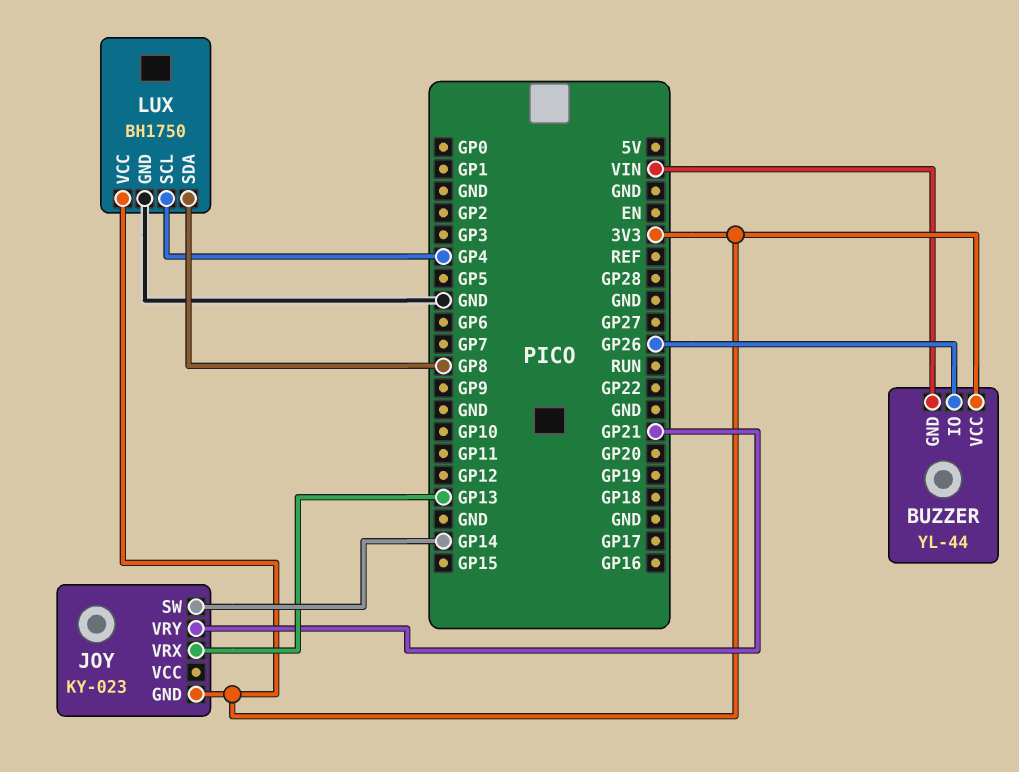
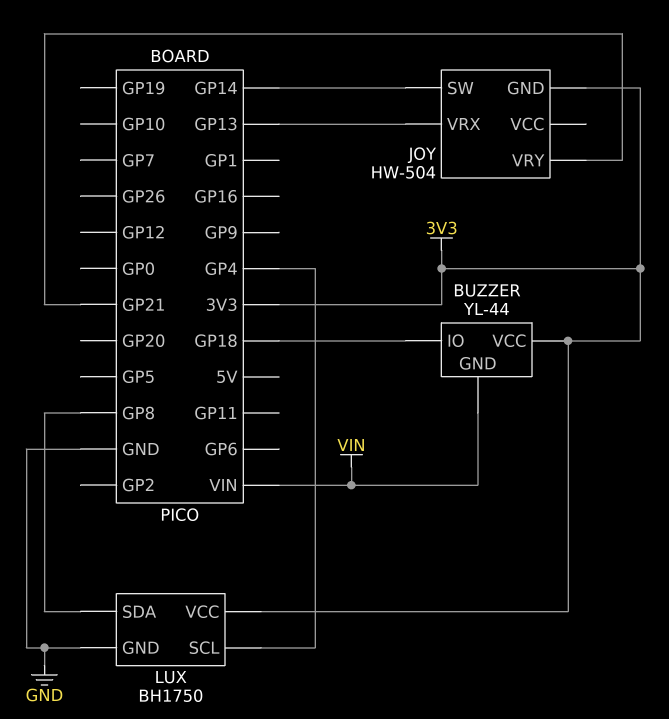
BUZZER pin IO: GP26 -> GP18
JOY: KY-023 -> HW-504

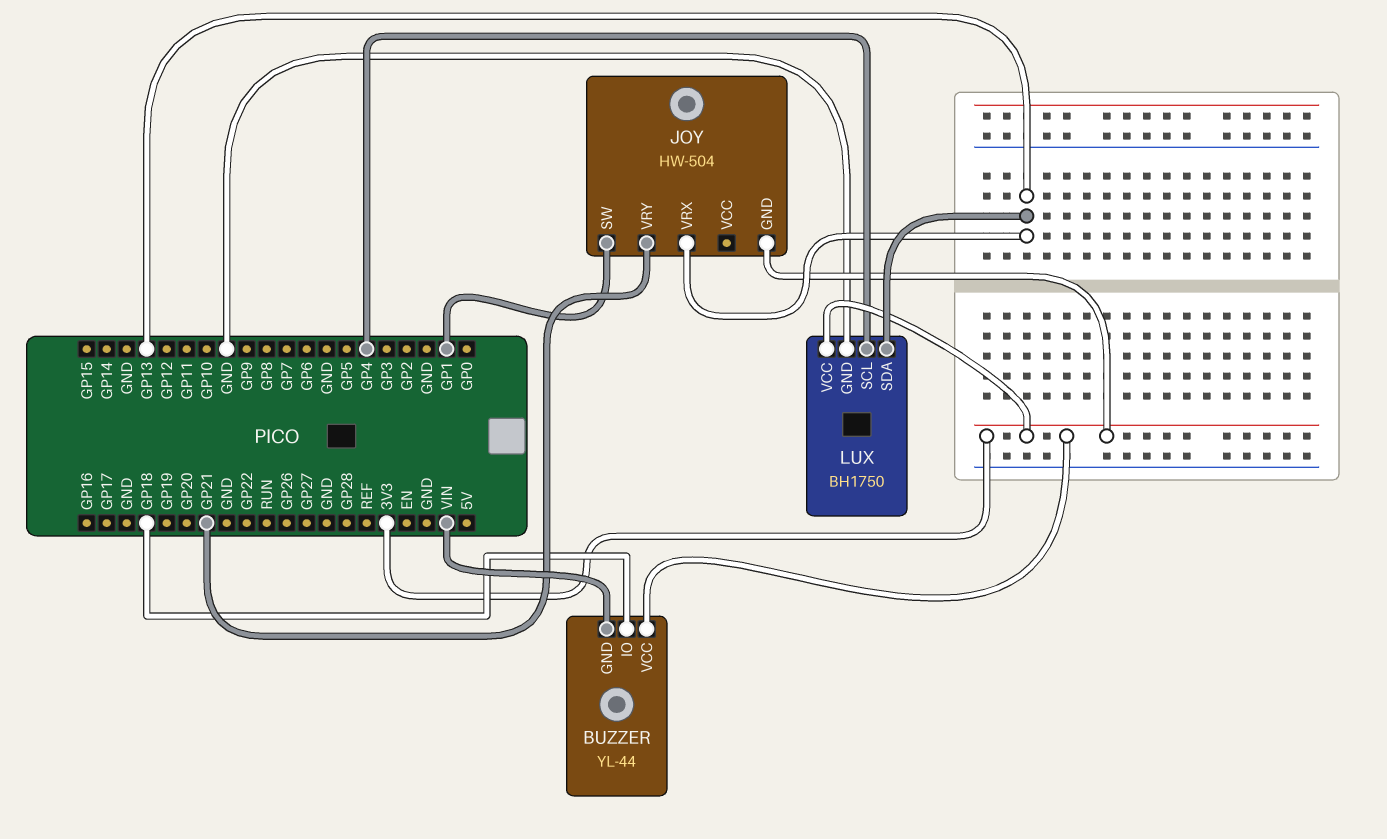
JOY pin SW: GP14 -> GP1
LUX pin SDA: GP8 -> GP13

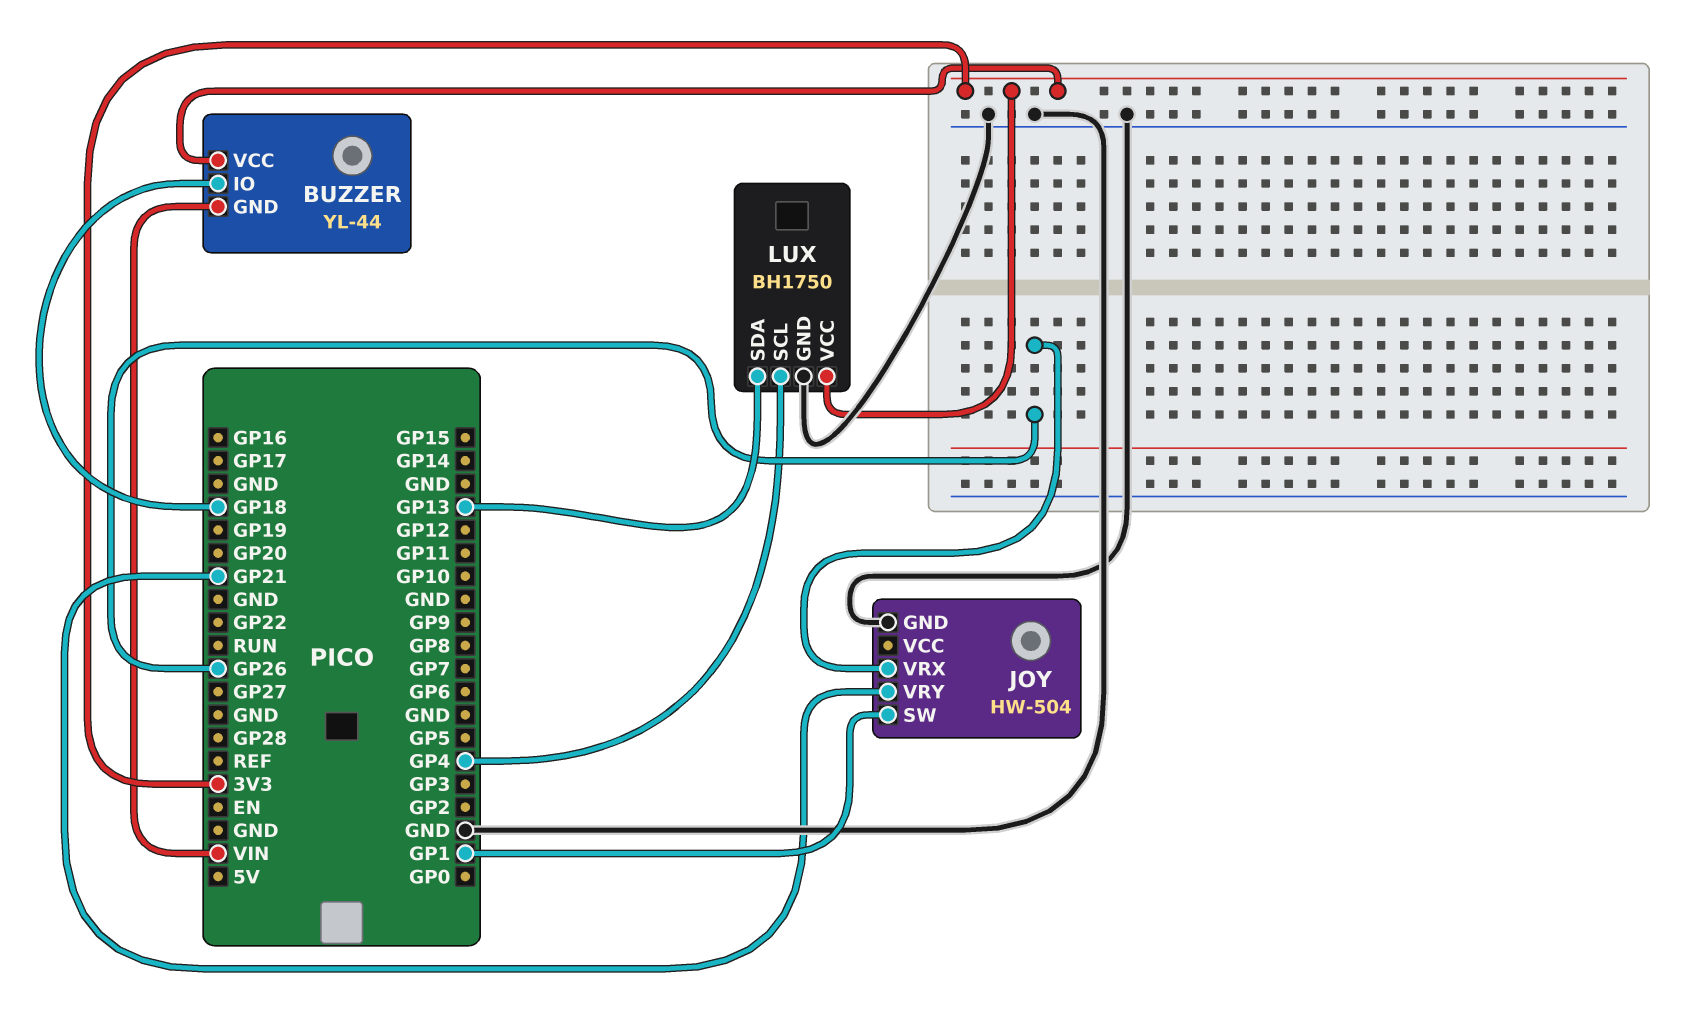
JOY pin GND: 3V3 -> GND
JOY pin VRX: GP13 -> GP26

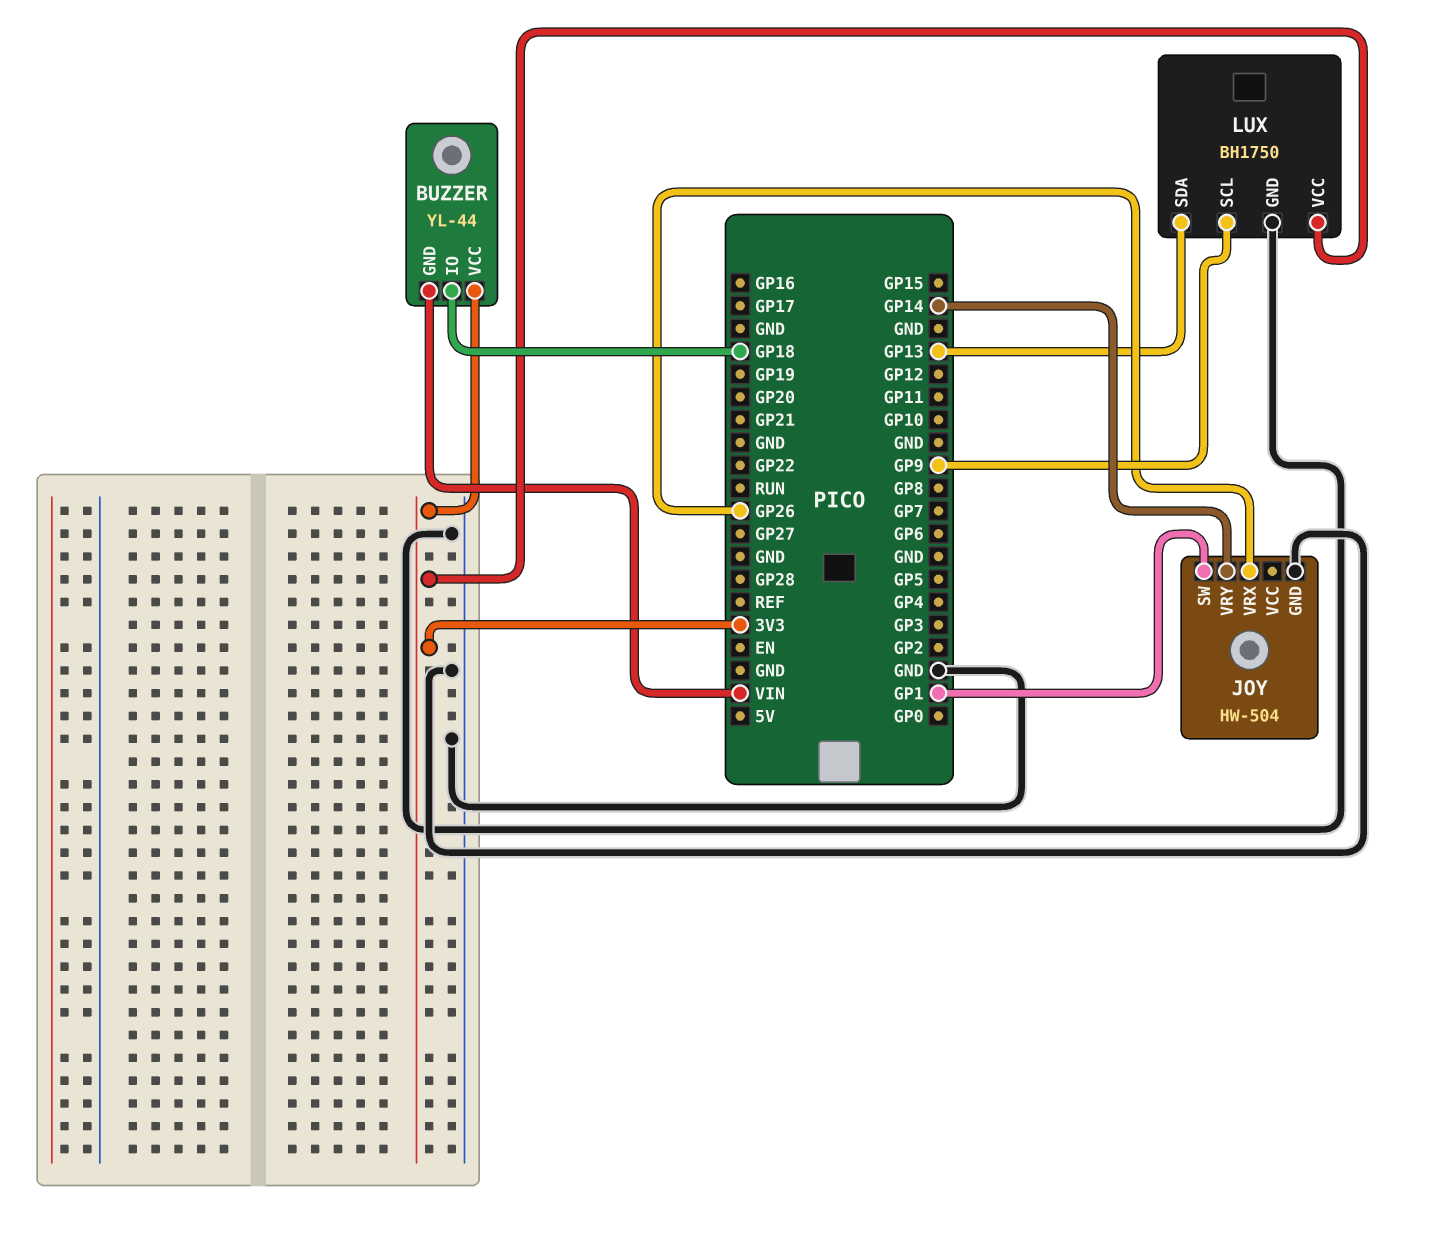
JOY pin VRY: GP21 -> GP14
LUX pin SCL: GP4 -> GP9

